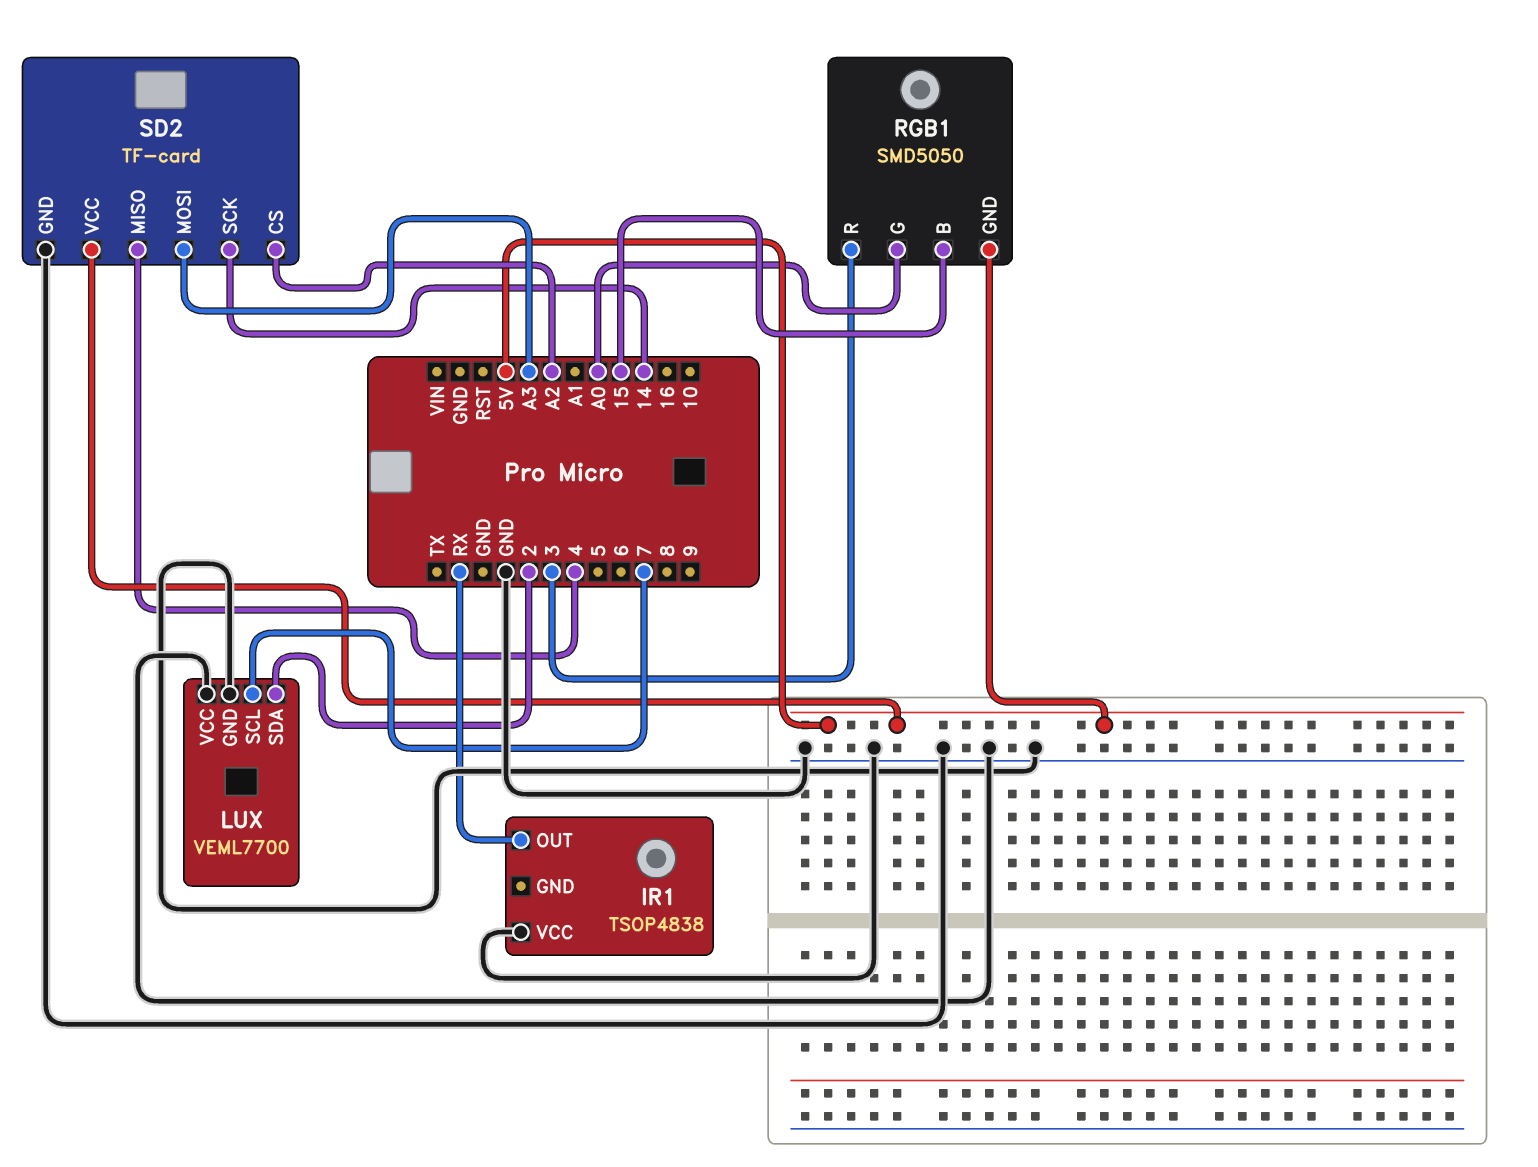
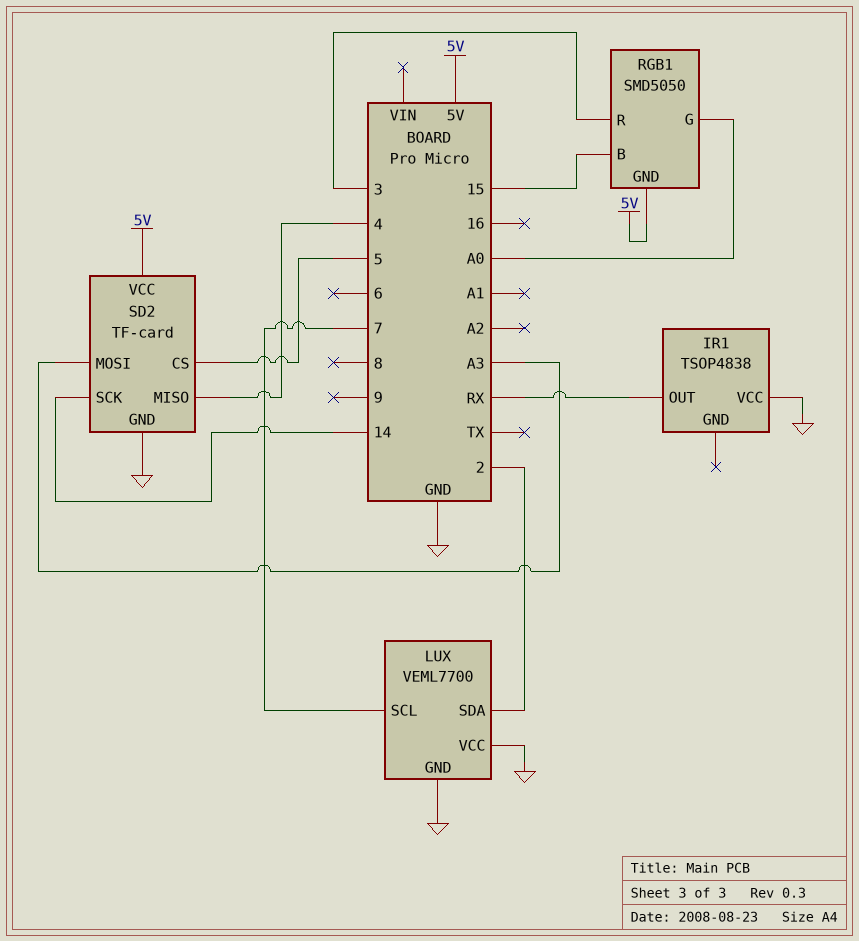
SD2 pin CS: A2 -> 5

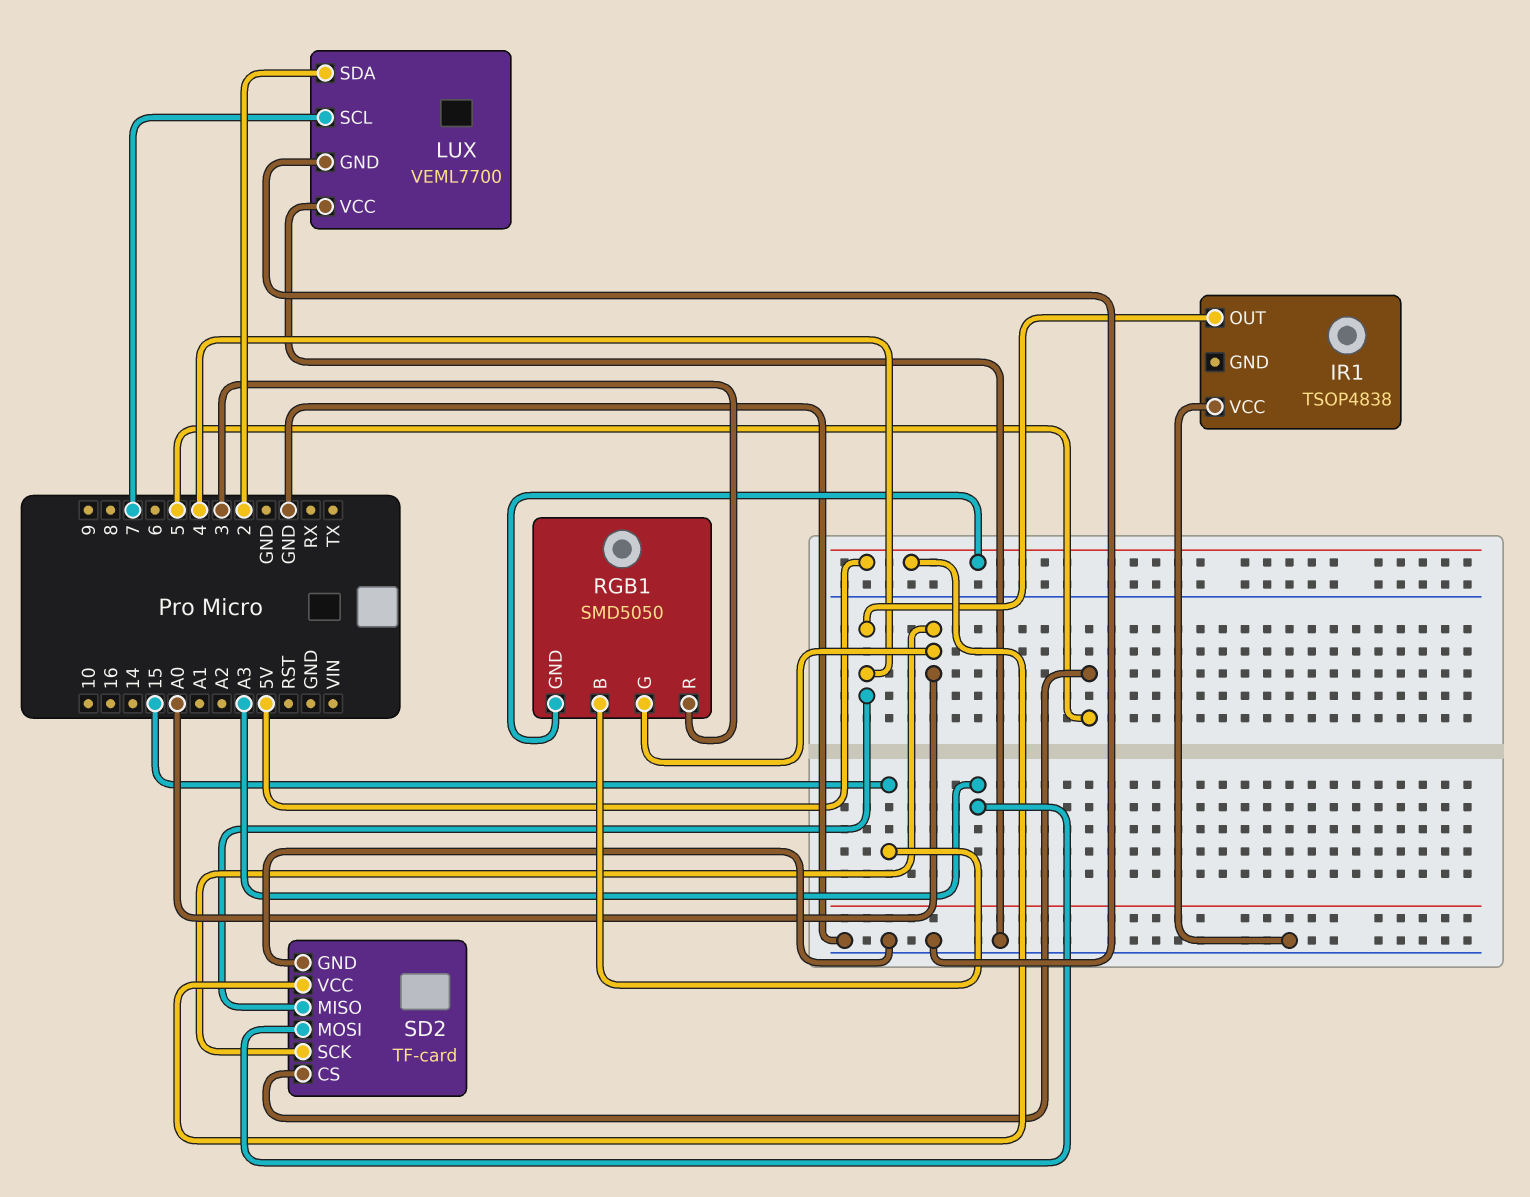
IR1 pin OUT: RX -> 4
SD2 pin SCK: 14 -> A0

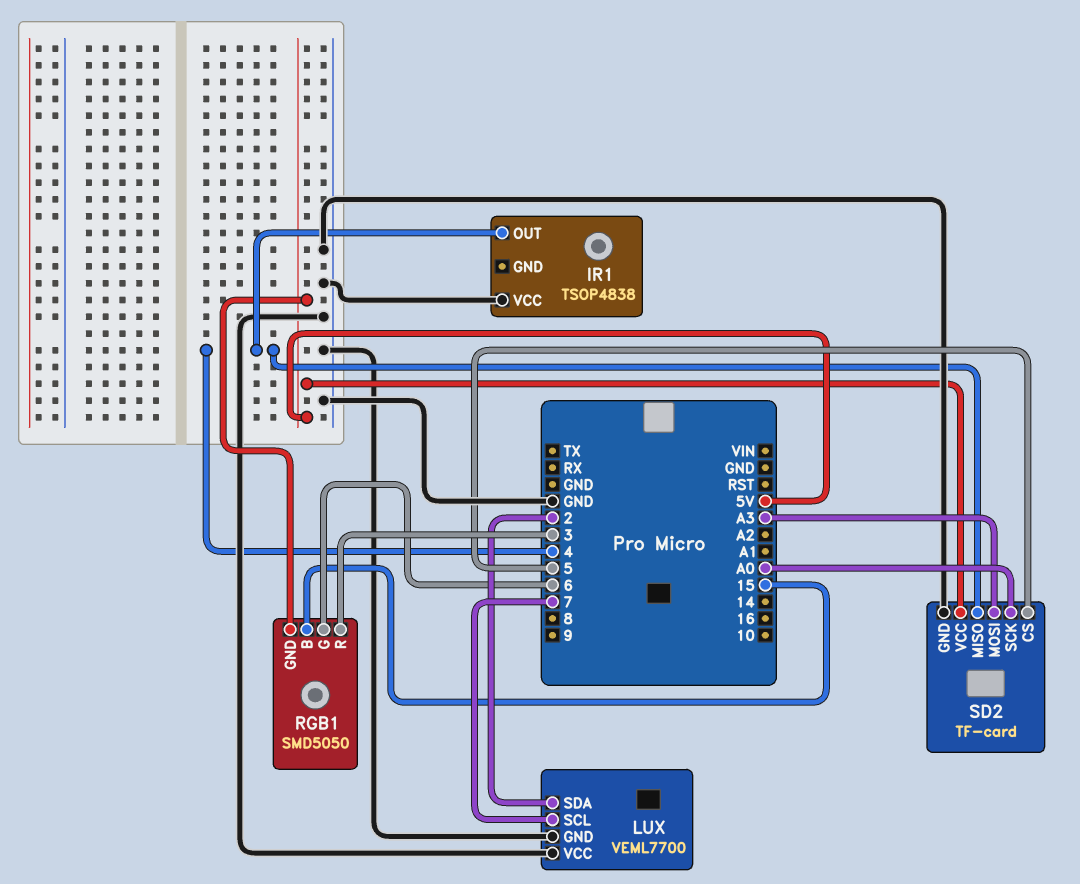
RGB1 pin G: A0 -> 6

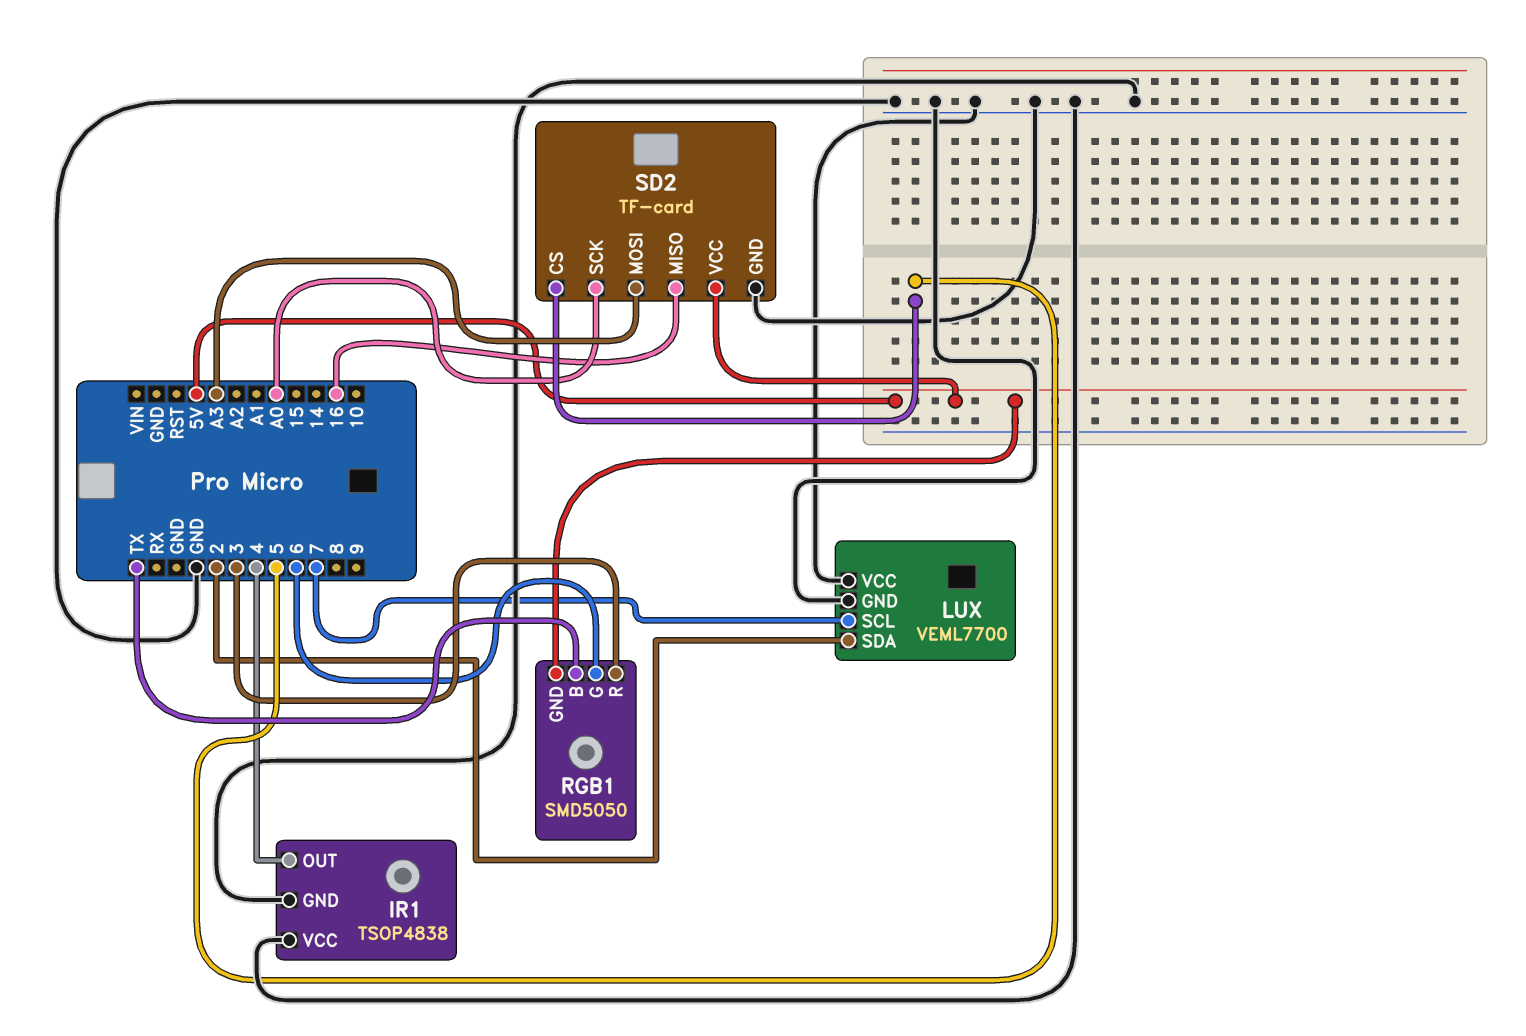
IR1 pin GND: none -> GND
RGB1 pin B: 15 -> TX
SD2 pin MISO: 4 -> 16

